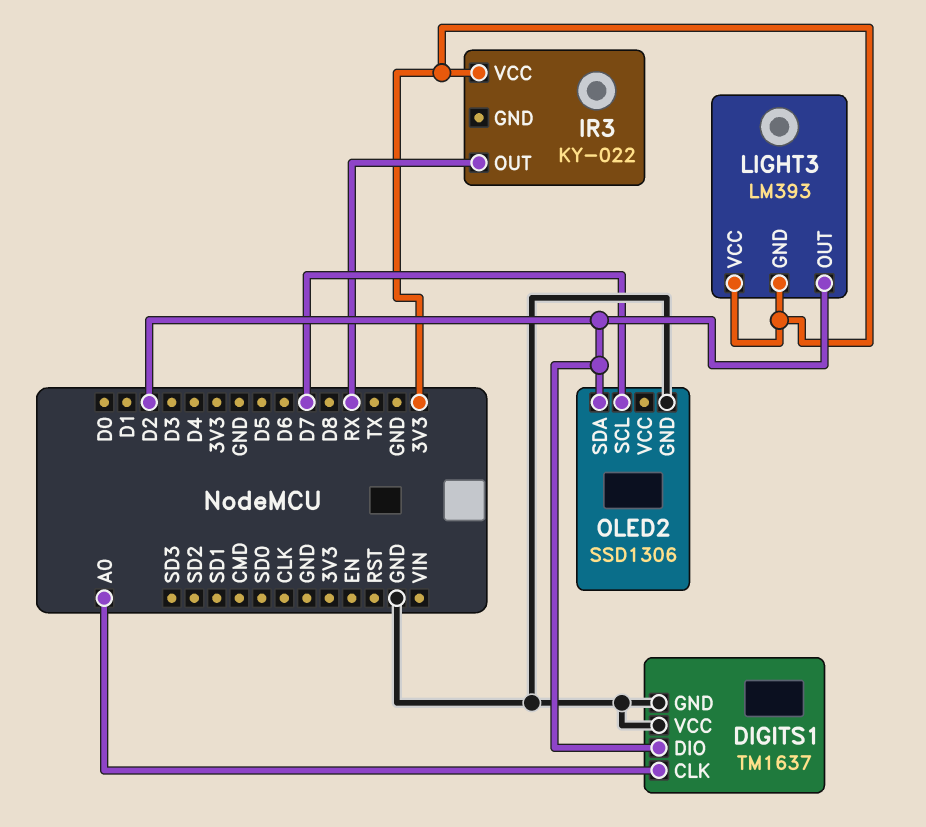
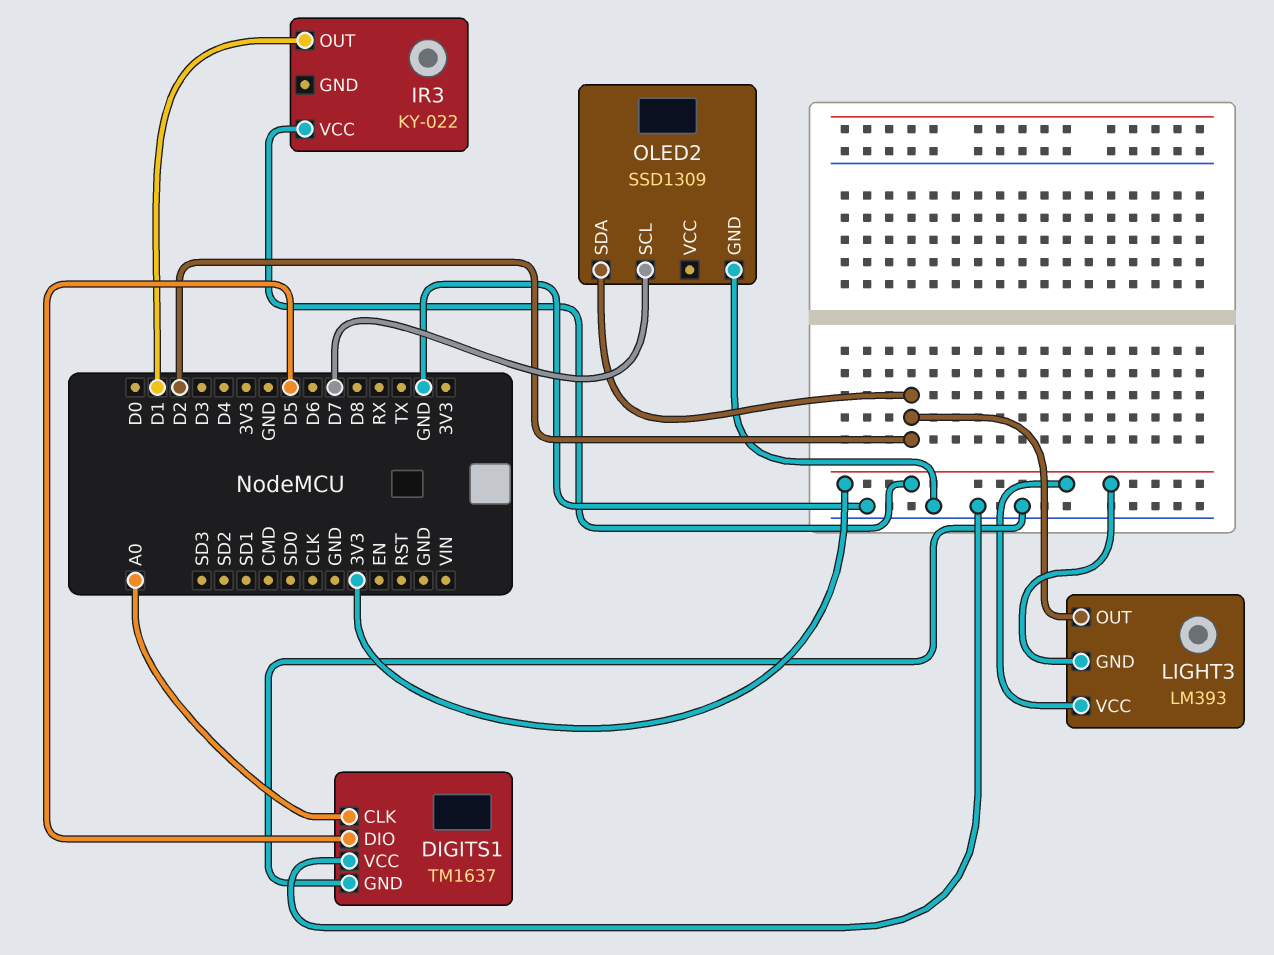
DIGITS1 pin DIO: D2 -> D5
IR3 pin OUT: RX -> D1
OLED2: SSD1306 -> SSD1309

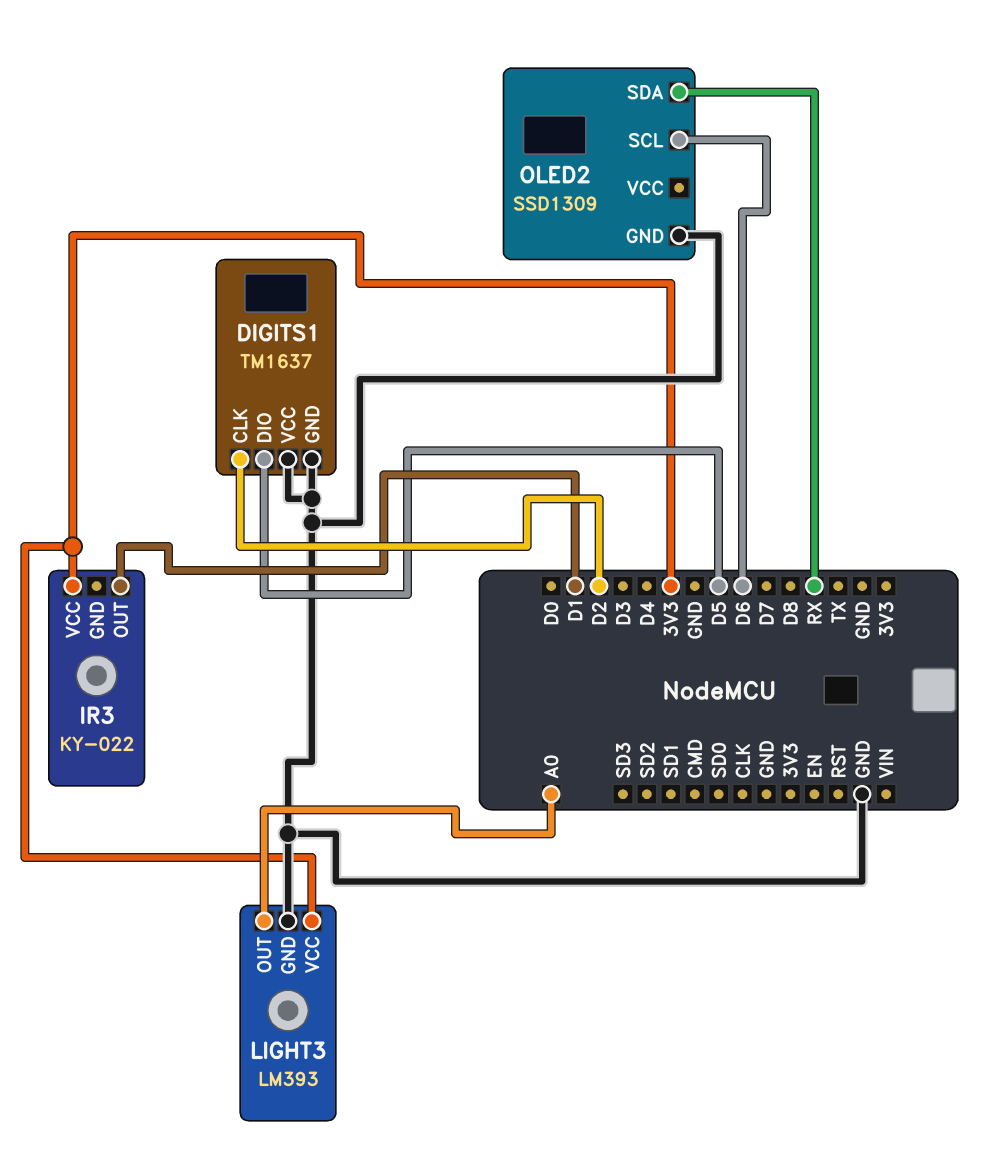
DIGITS1 pin CLK: A0 -> D2
LIGHT3 pin GND: 3V3 -> GND
LIGHT3 pin OUT: D2 -> A0
OLED2 pin SCL: D7 -> D6
OLED2 pin SDA: D2 -> RX

